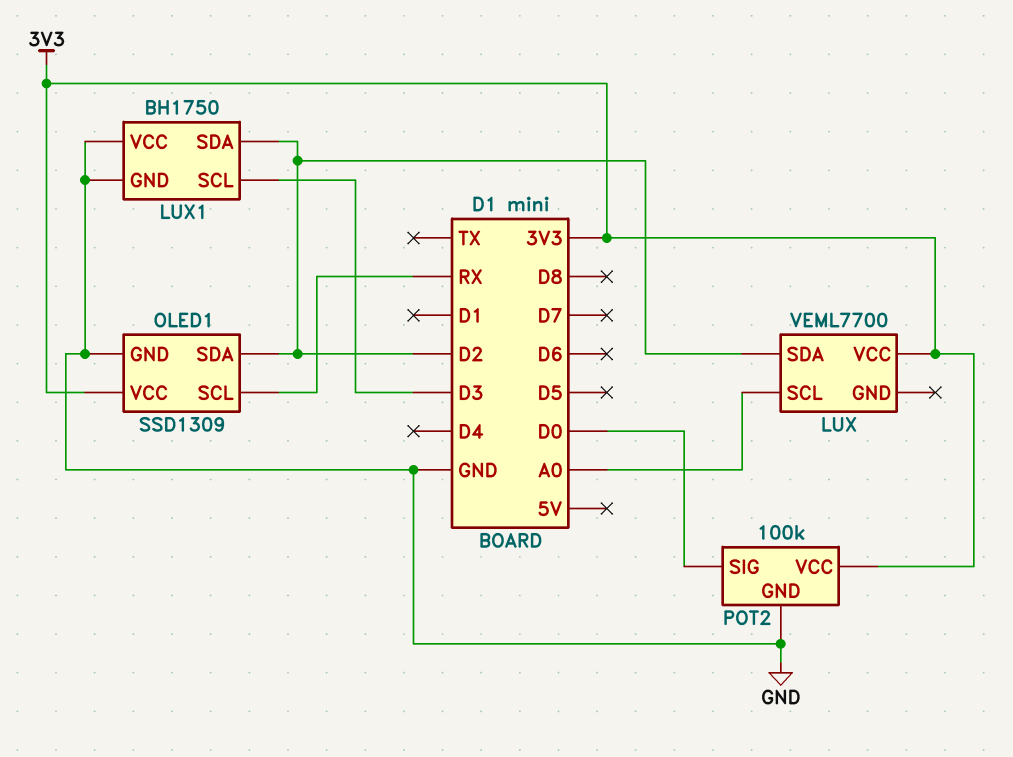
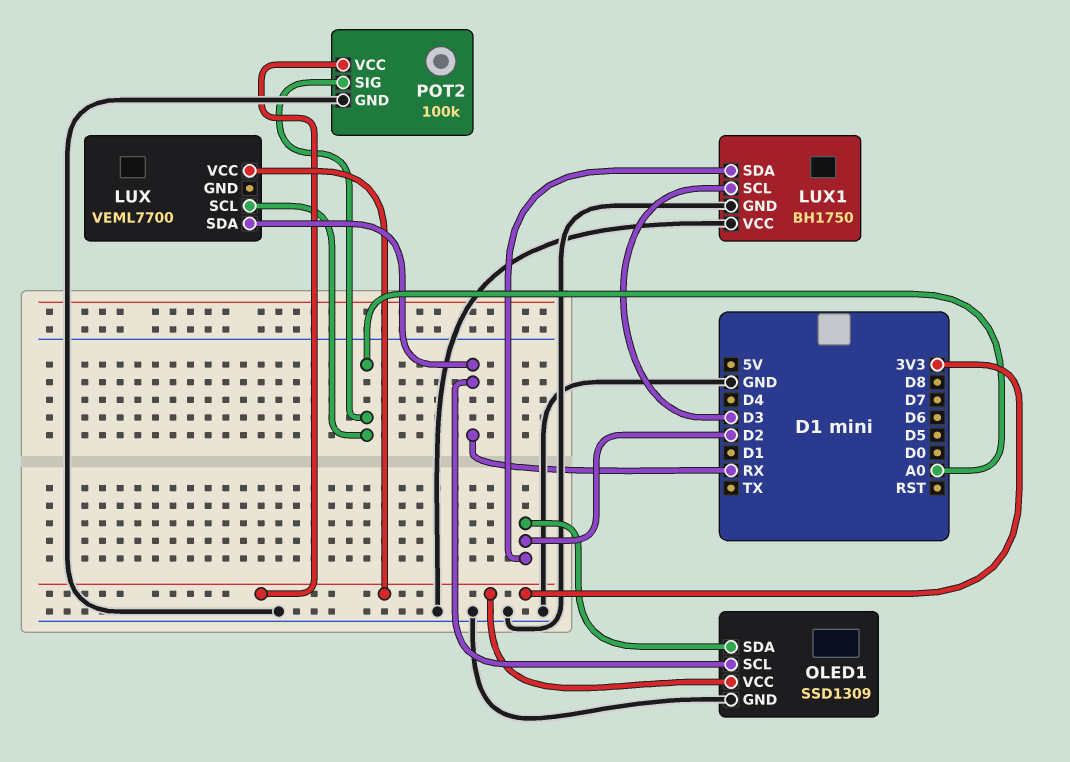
LUX pin SDA: D2 -> RX
POT2 pin SIG: D0 -> A0

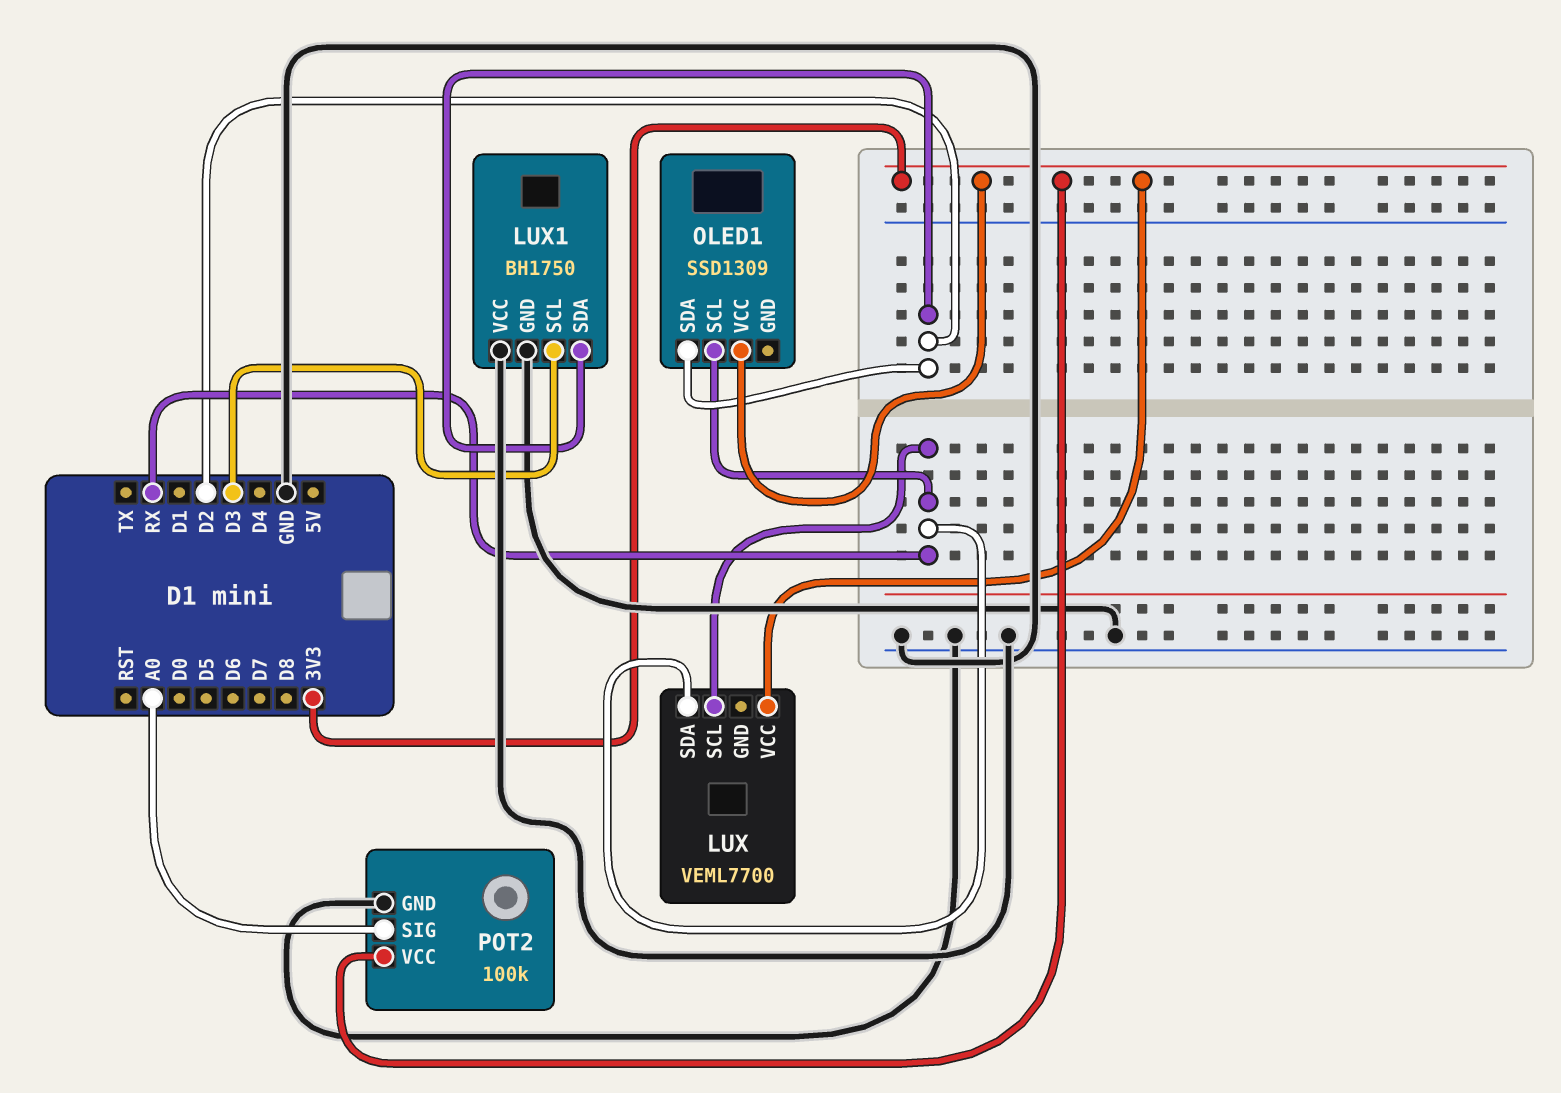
LUX pin SCL: A0 -> RX
OLED1 pin GND: GND -> none

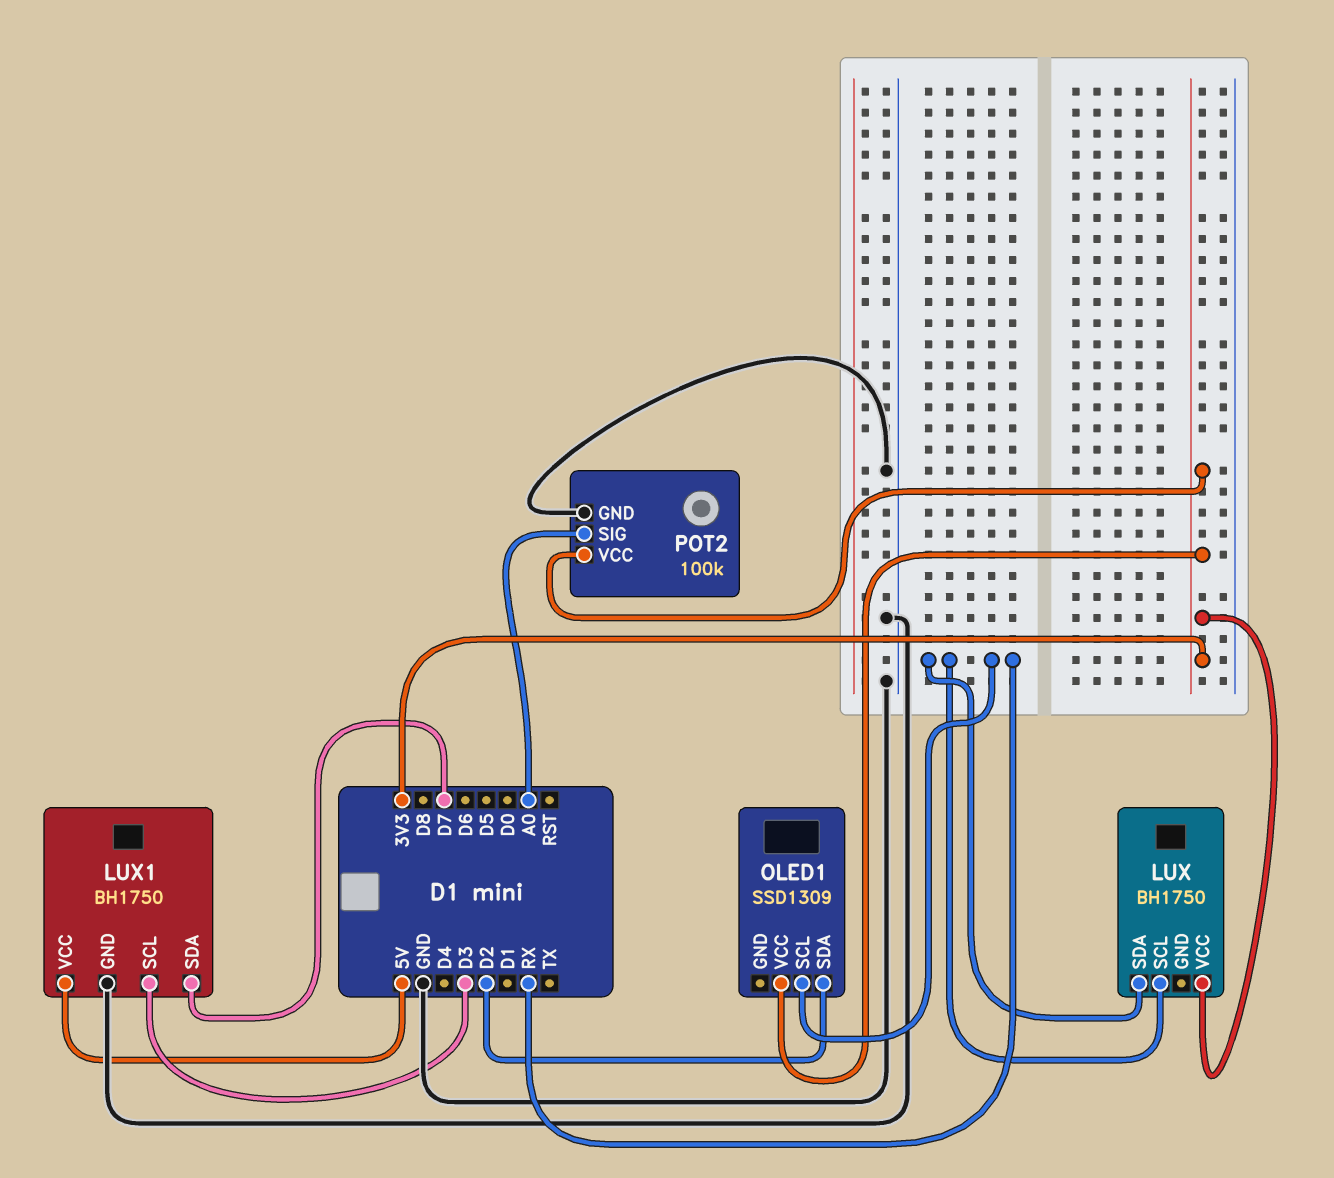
LUX: VEML7700 -> BH1750
LUX1 pin SDA: D2 -> D7
LUX1 pin VCC: GND -> 5V

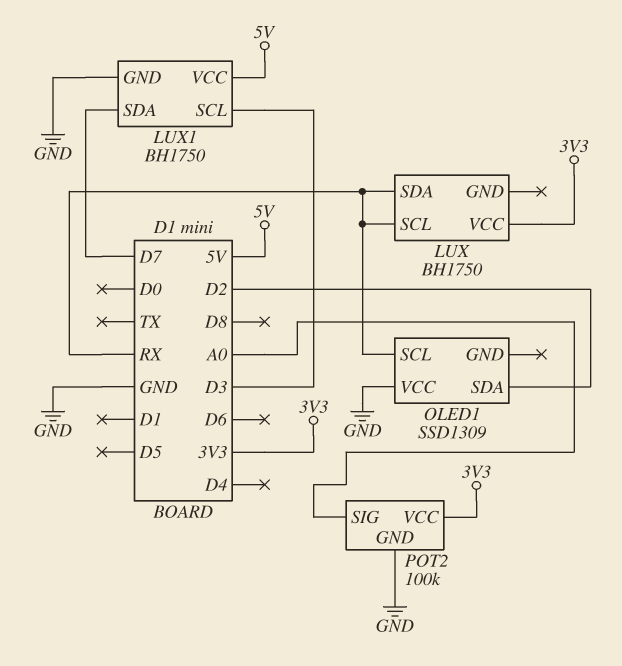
OLED1 pin VCC: 3V3 -> GND

